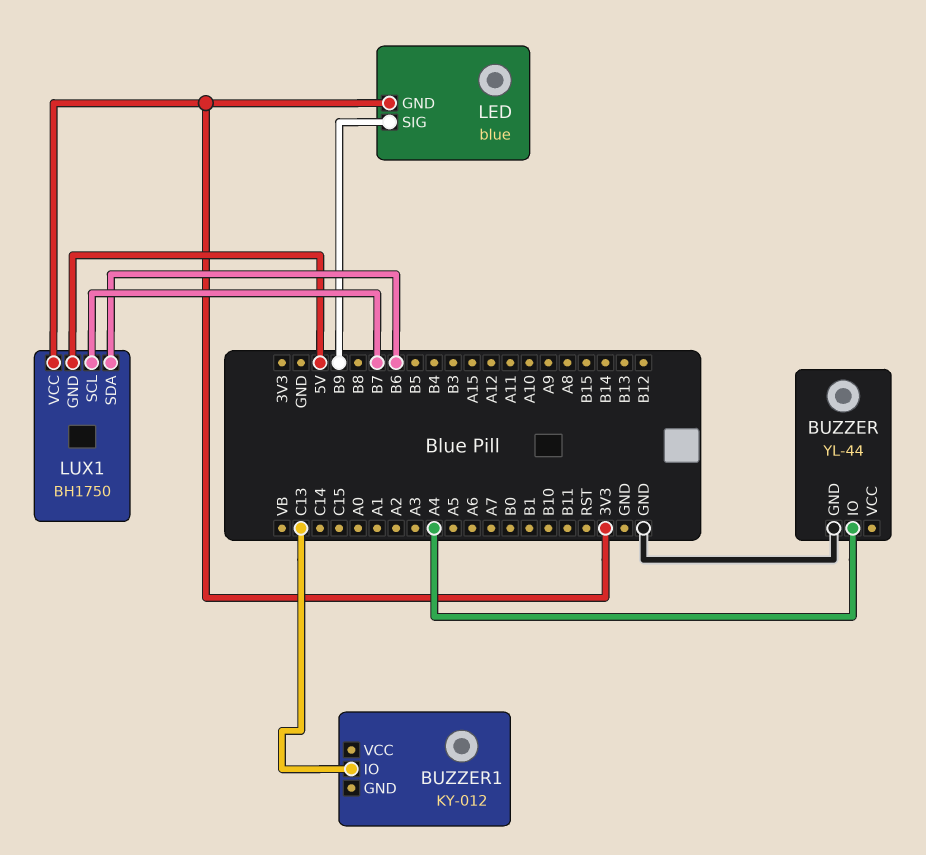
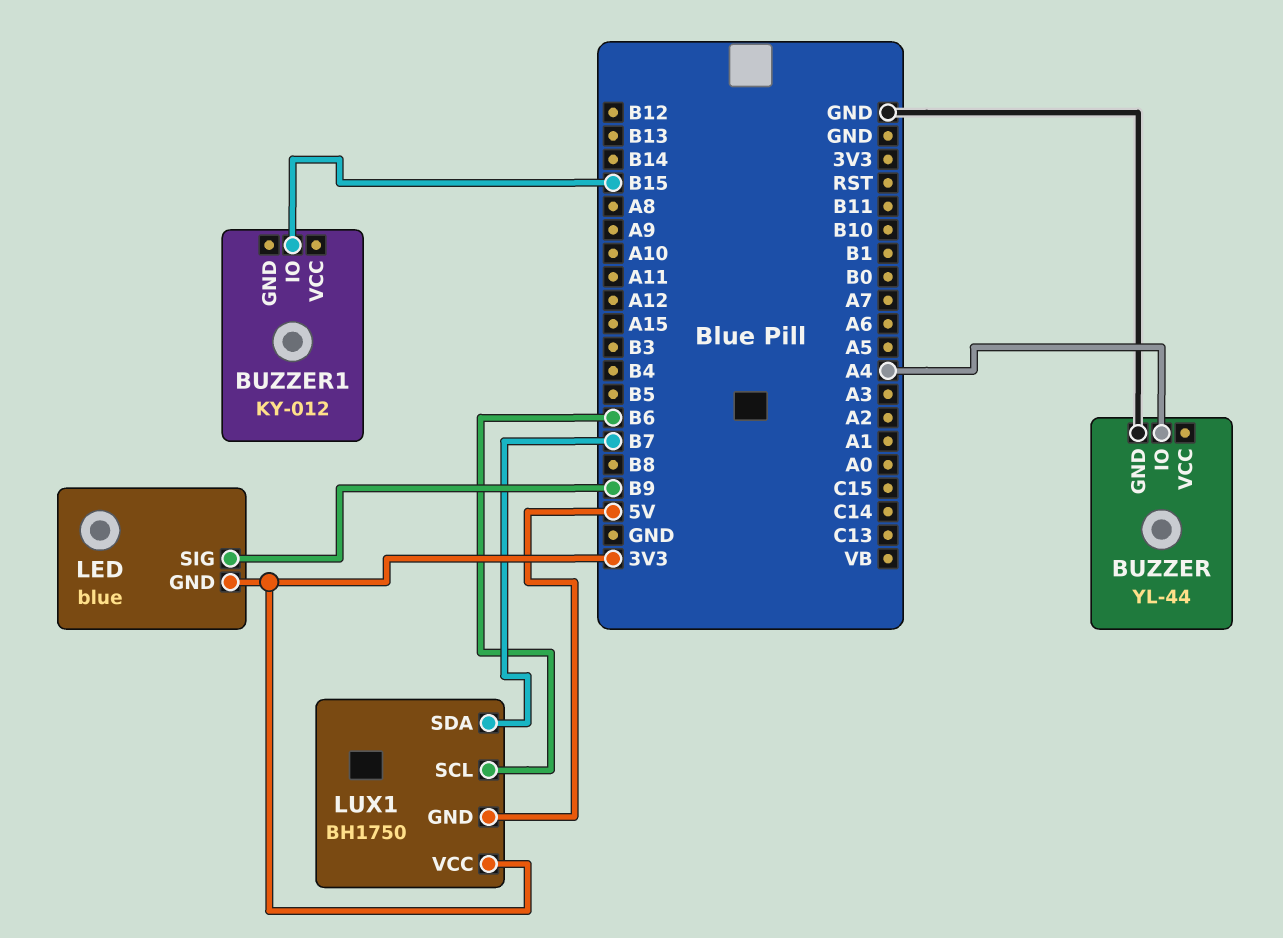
BUZZER1 pin IO: C13 -> B15
LUX1 pin SCL: B7 -> B6
LUX1 pin SDA: B6 -> B7

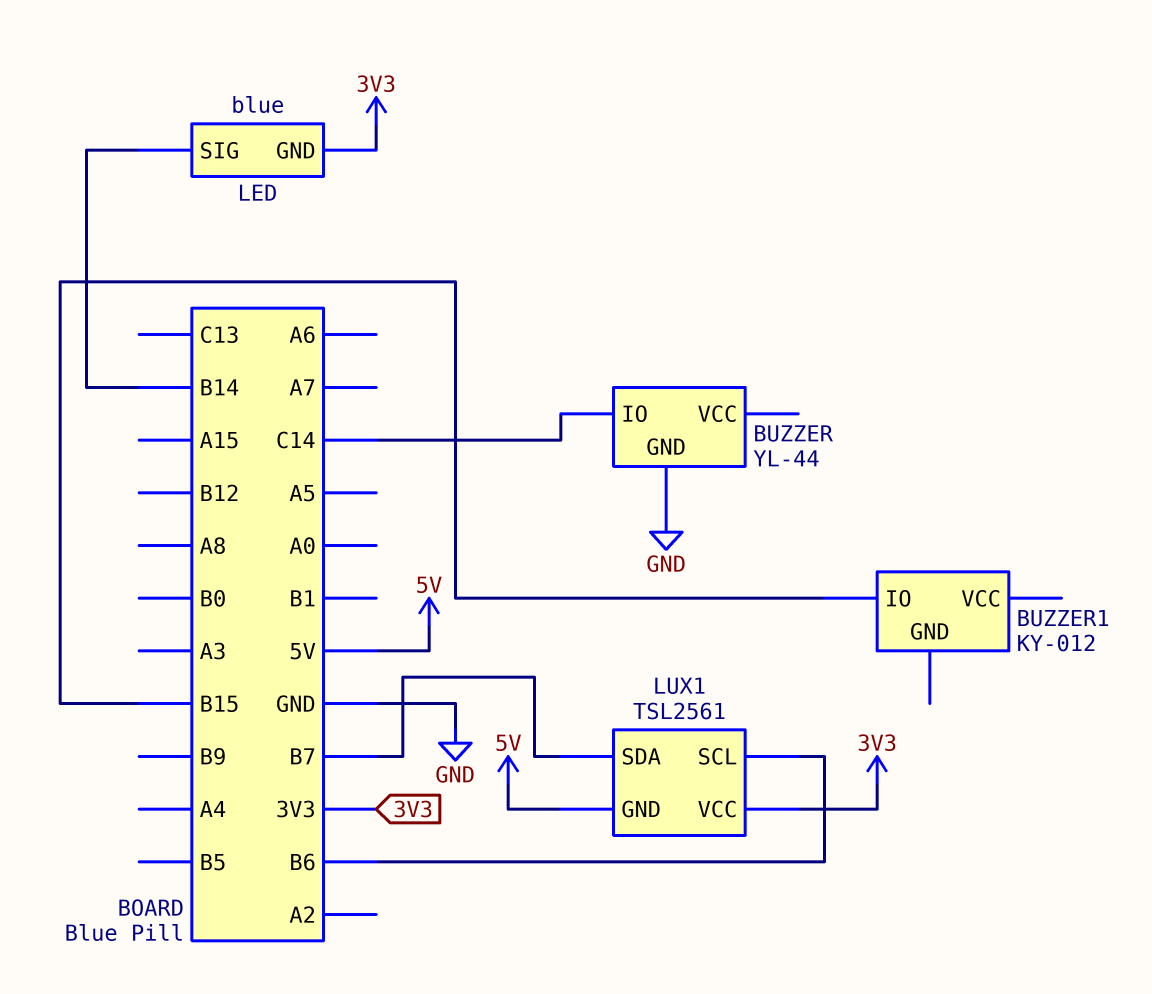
BUZZER pin IO: A4 -> C14
LED pin SIG: B9 -> B14
LUX1: BH1750 -> TSL2561

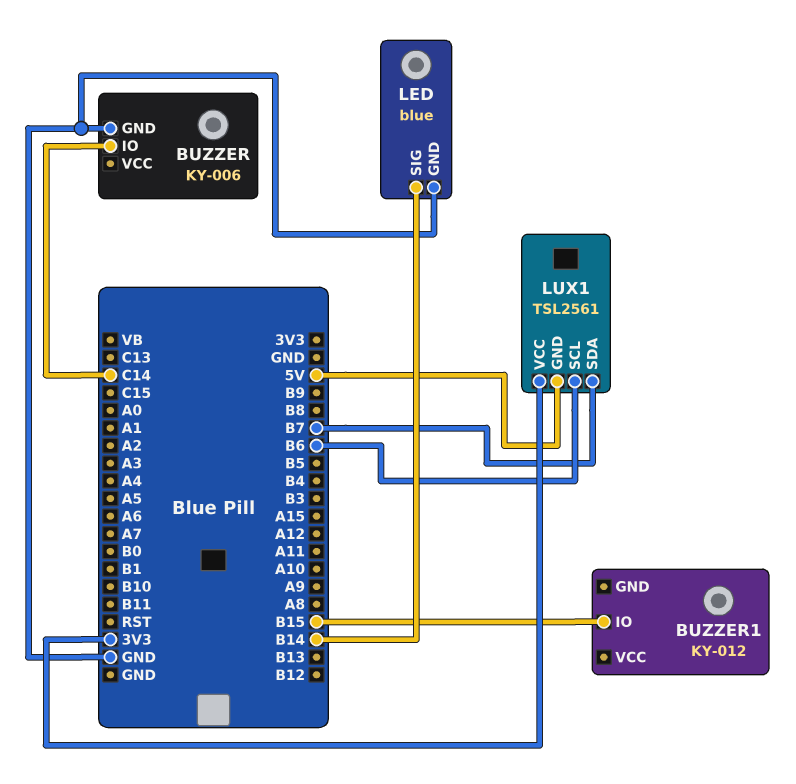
BUZZER: YL-44 -> KY-006
LED pin GND: 3V3 -> GND

